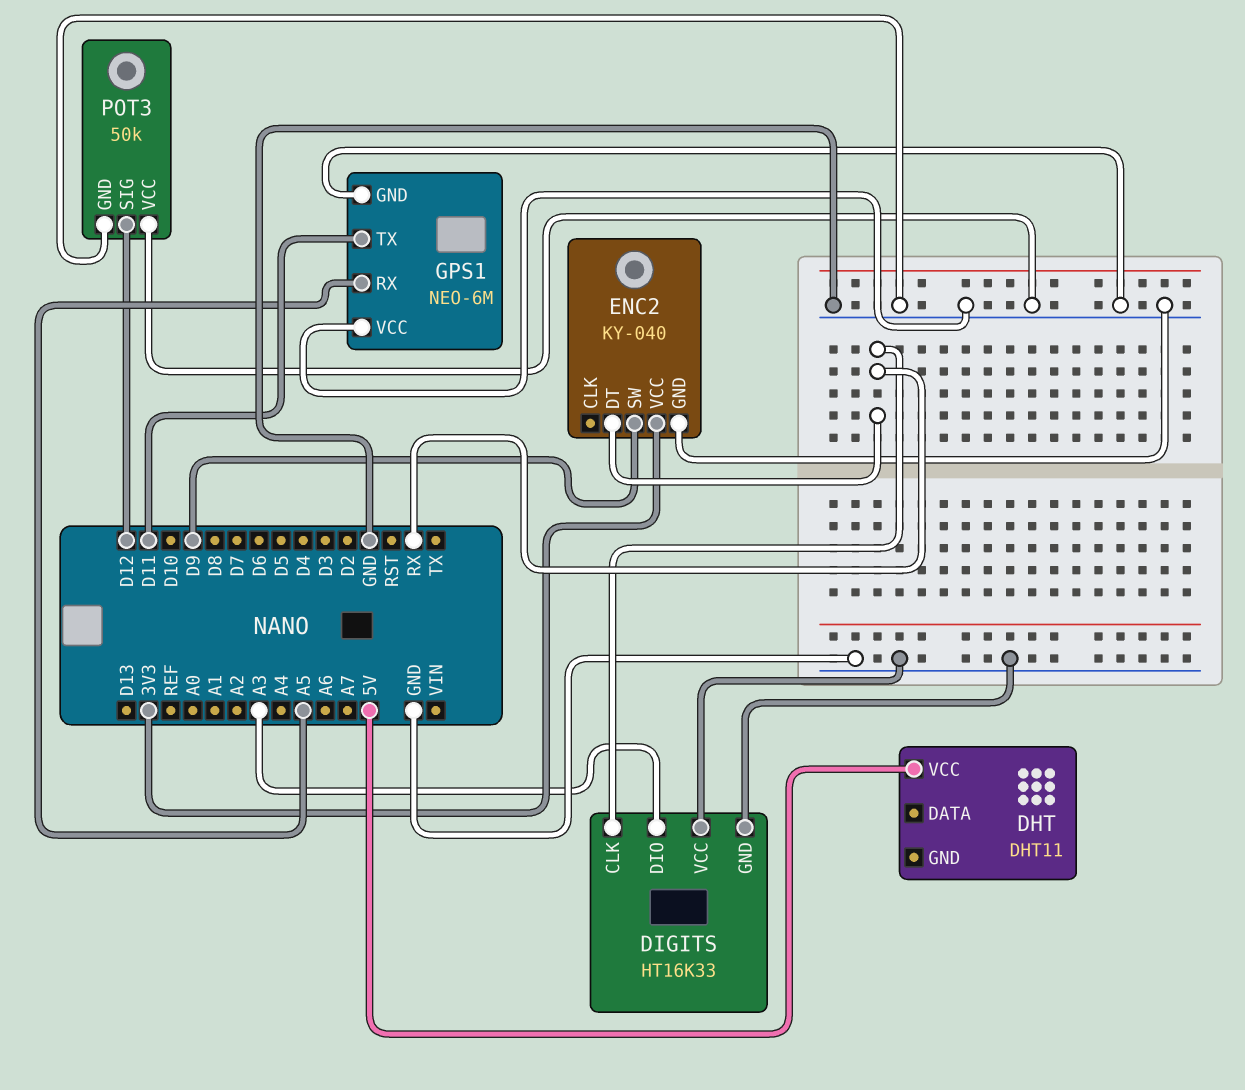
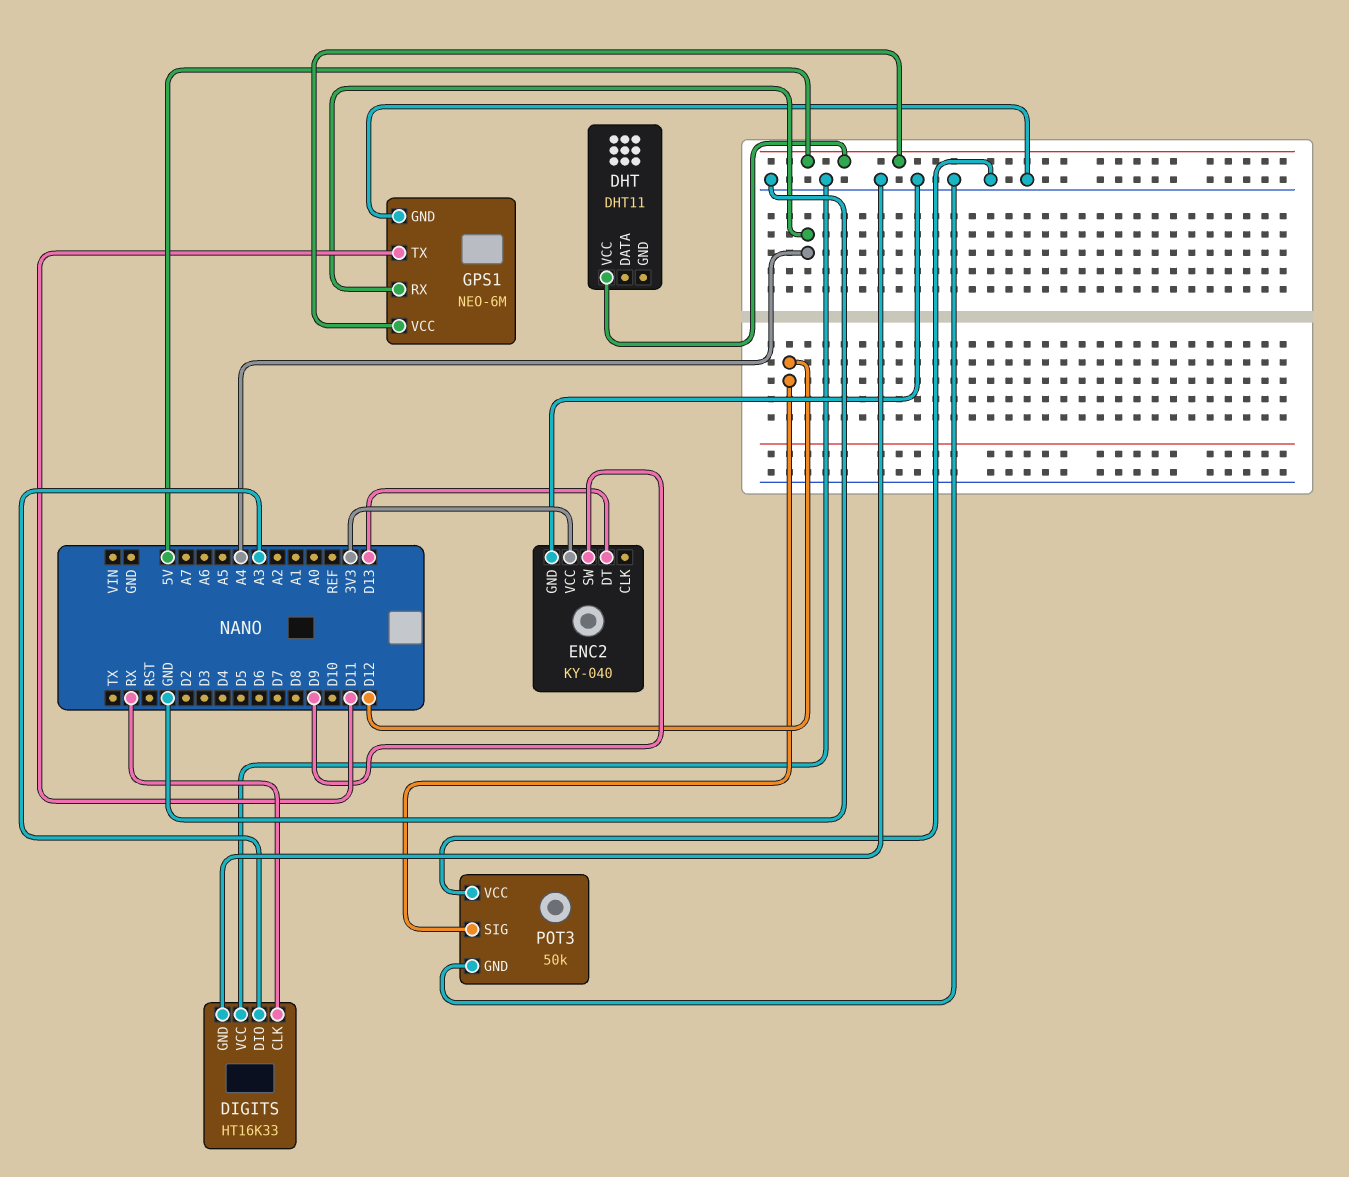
ENC2 pin DT: RX -> D13
GPS1 pin RX: A5 -> A4
GPS1 pin VCC: GND -> 5V

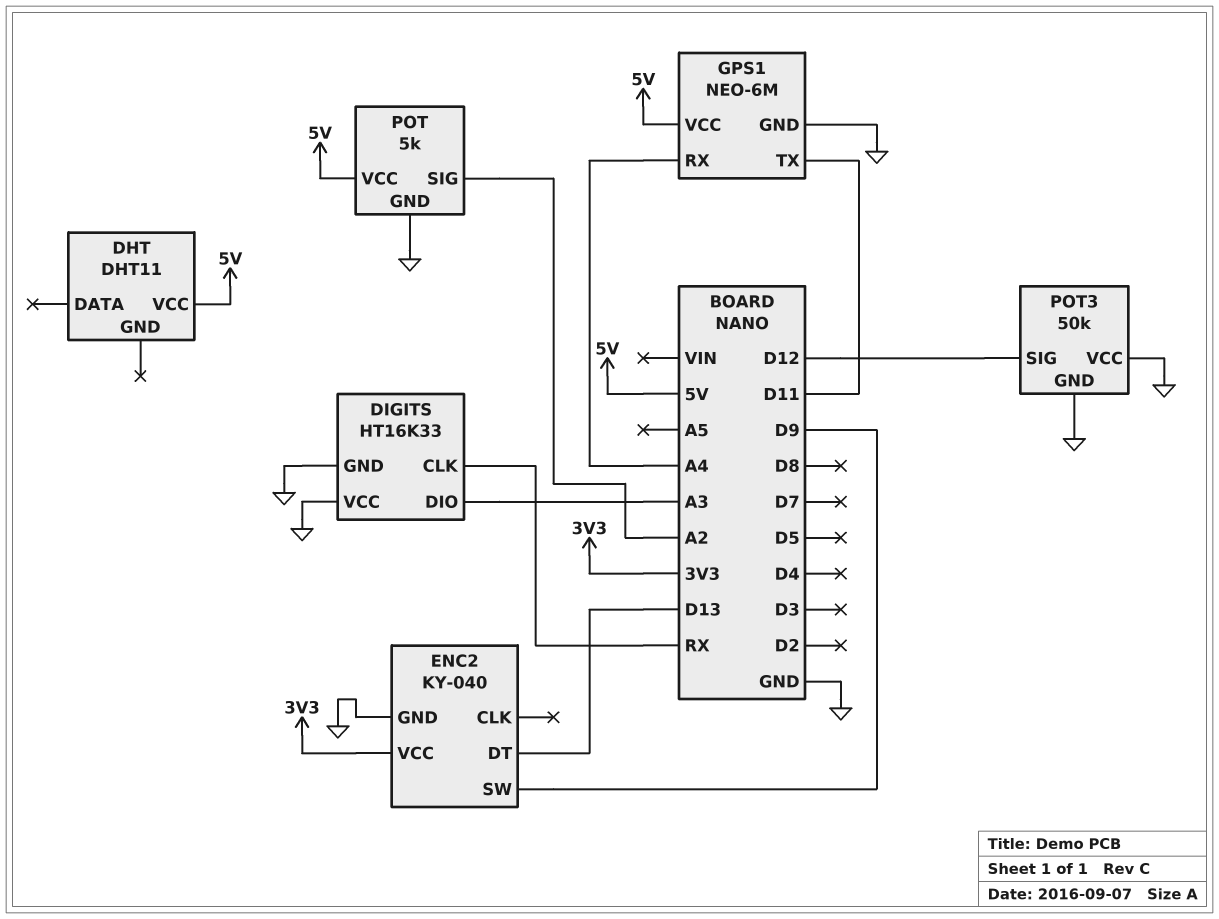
POT: none -> 5k
POT pin GND: none -> GND
POT pin SIG: none -> A2
POT pin VCC: none -> 5V

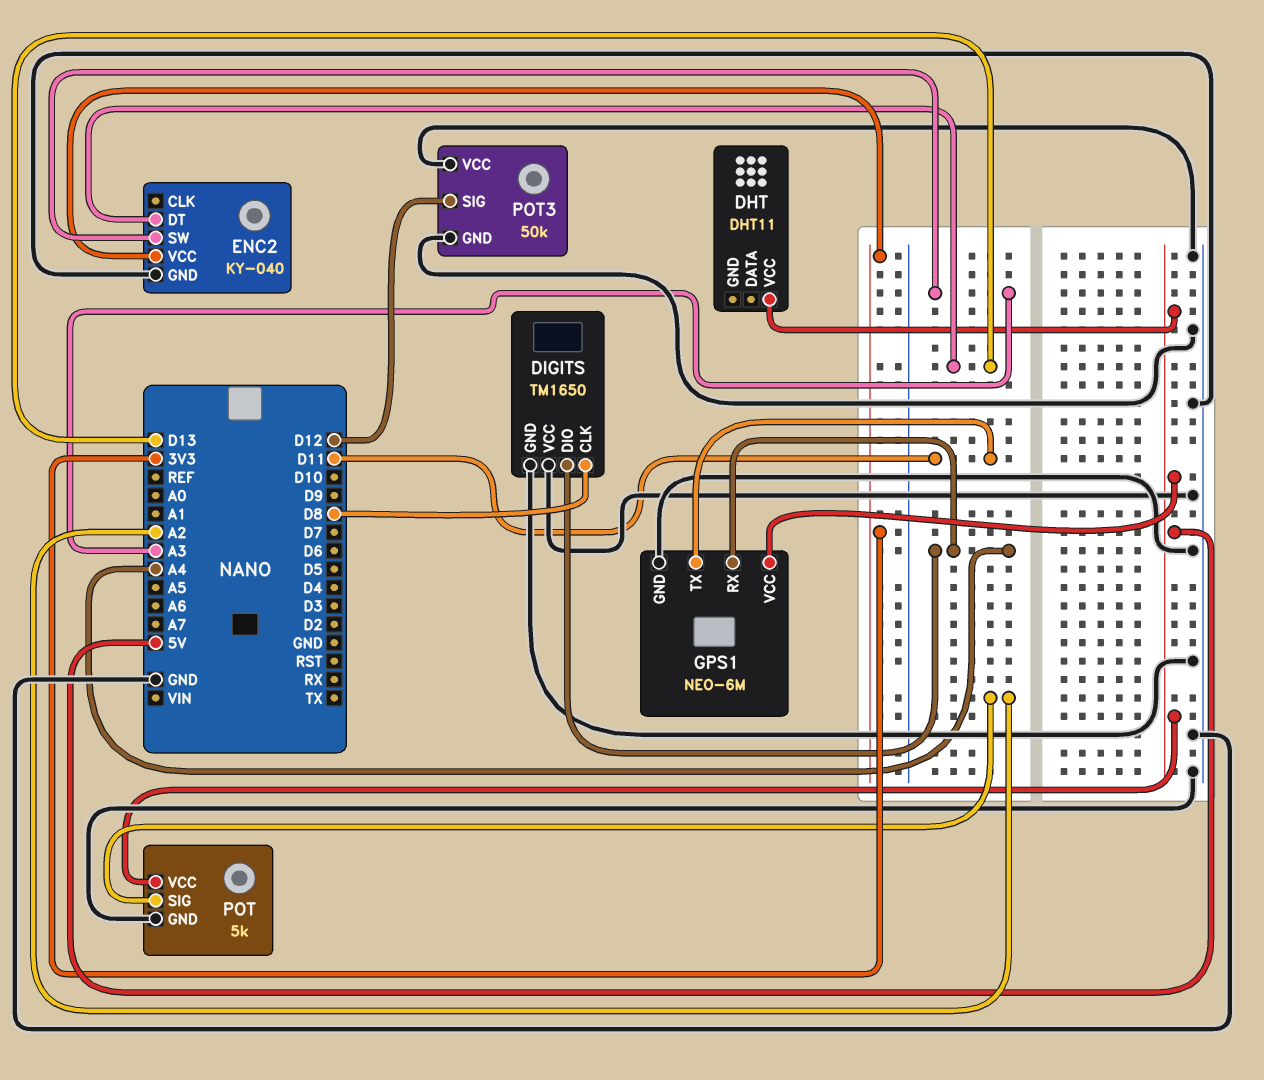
DIGITS: HT16K33 -> TM1650
DIGITS pin CLK: RX -> D8
DIGITS pin DIO: A3 -> A4
ENC2 pin SW: D9 -> A3

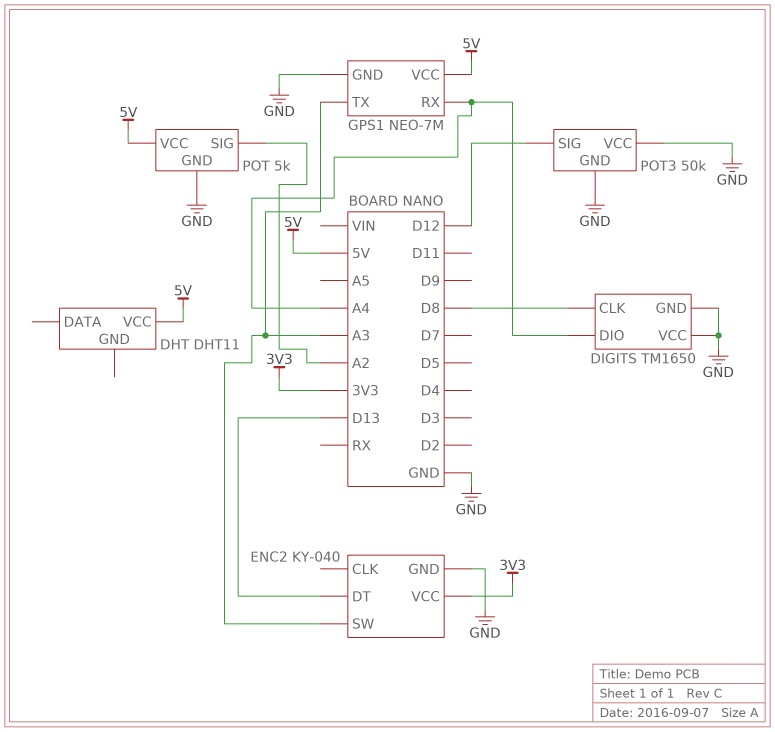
GPS1: NEO-6M -> NEO-7M
GPS1 pin TX: D11 -> A3

